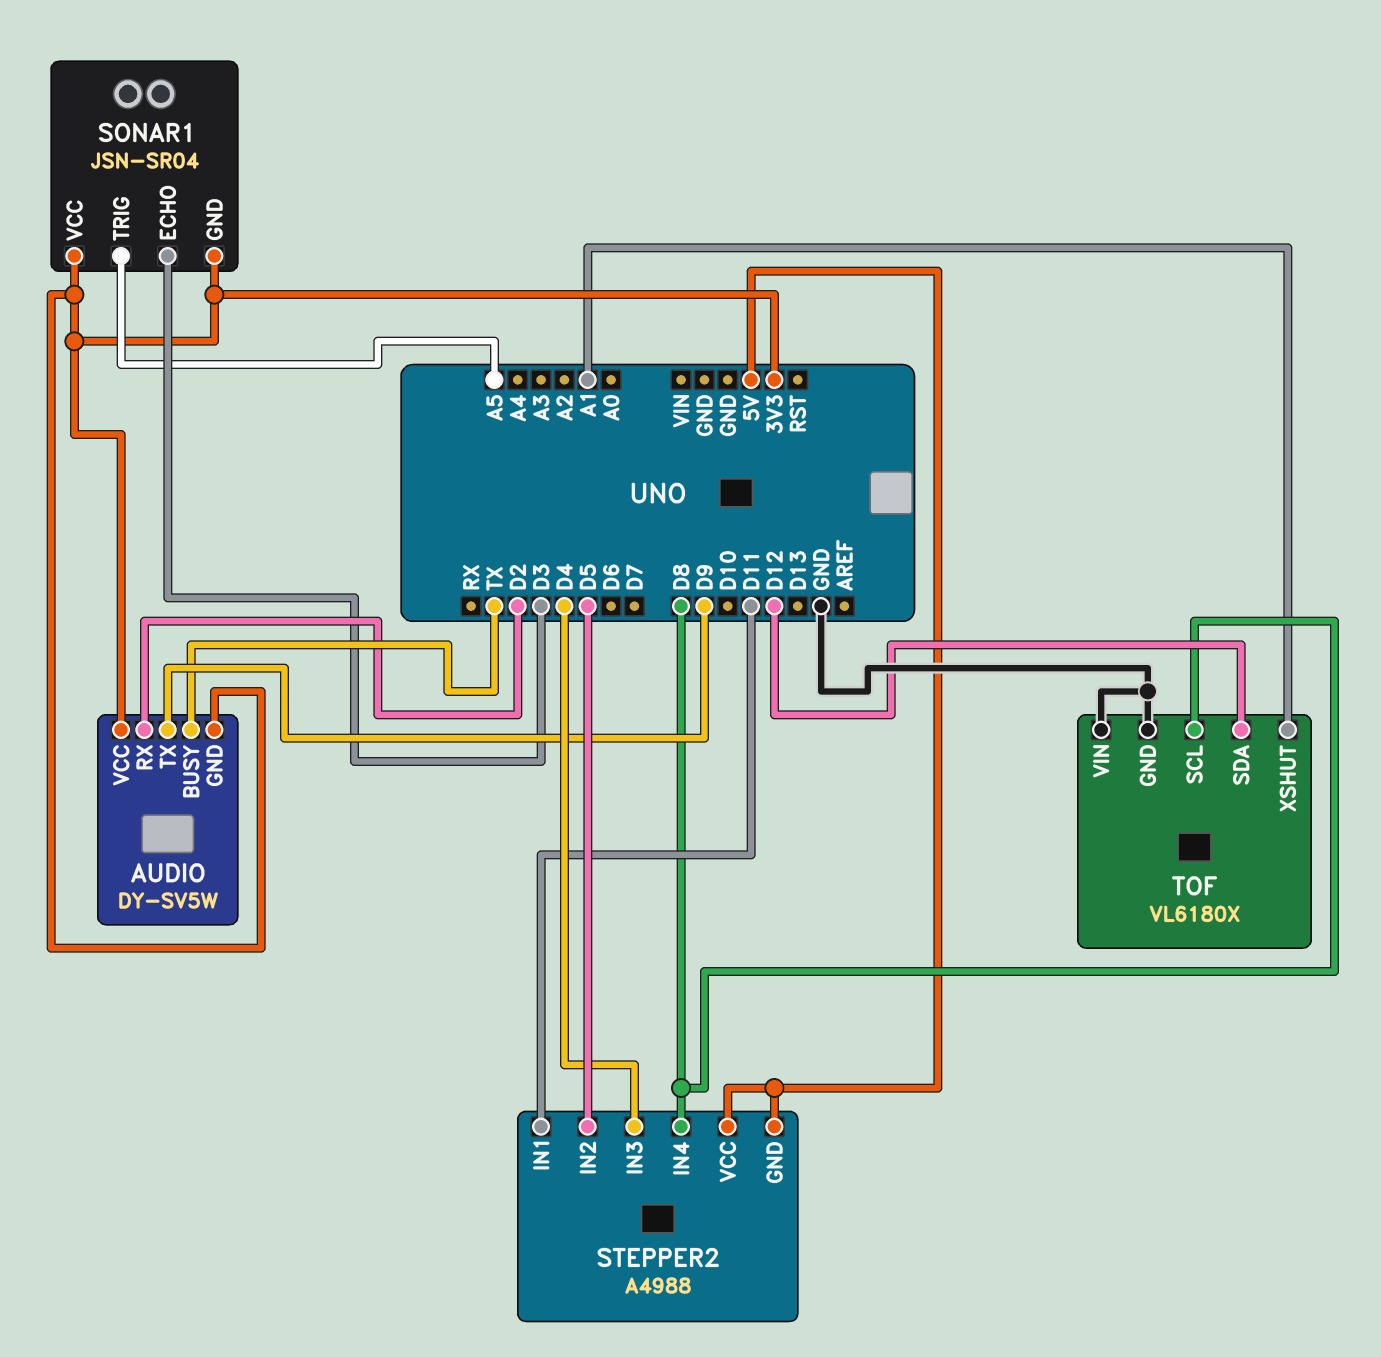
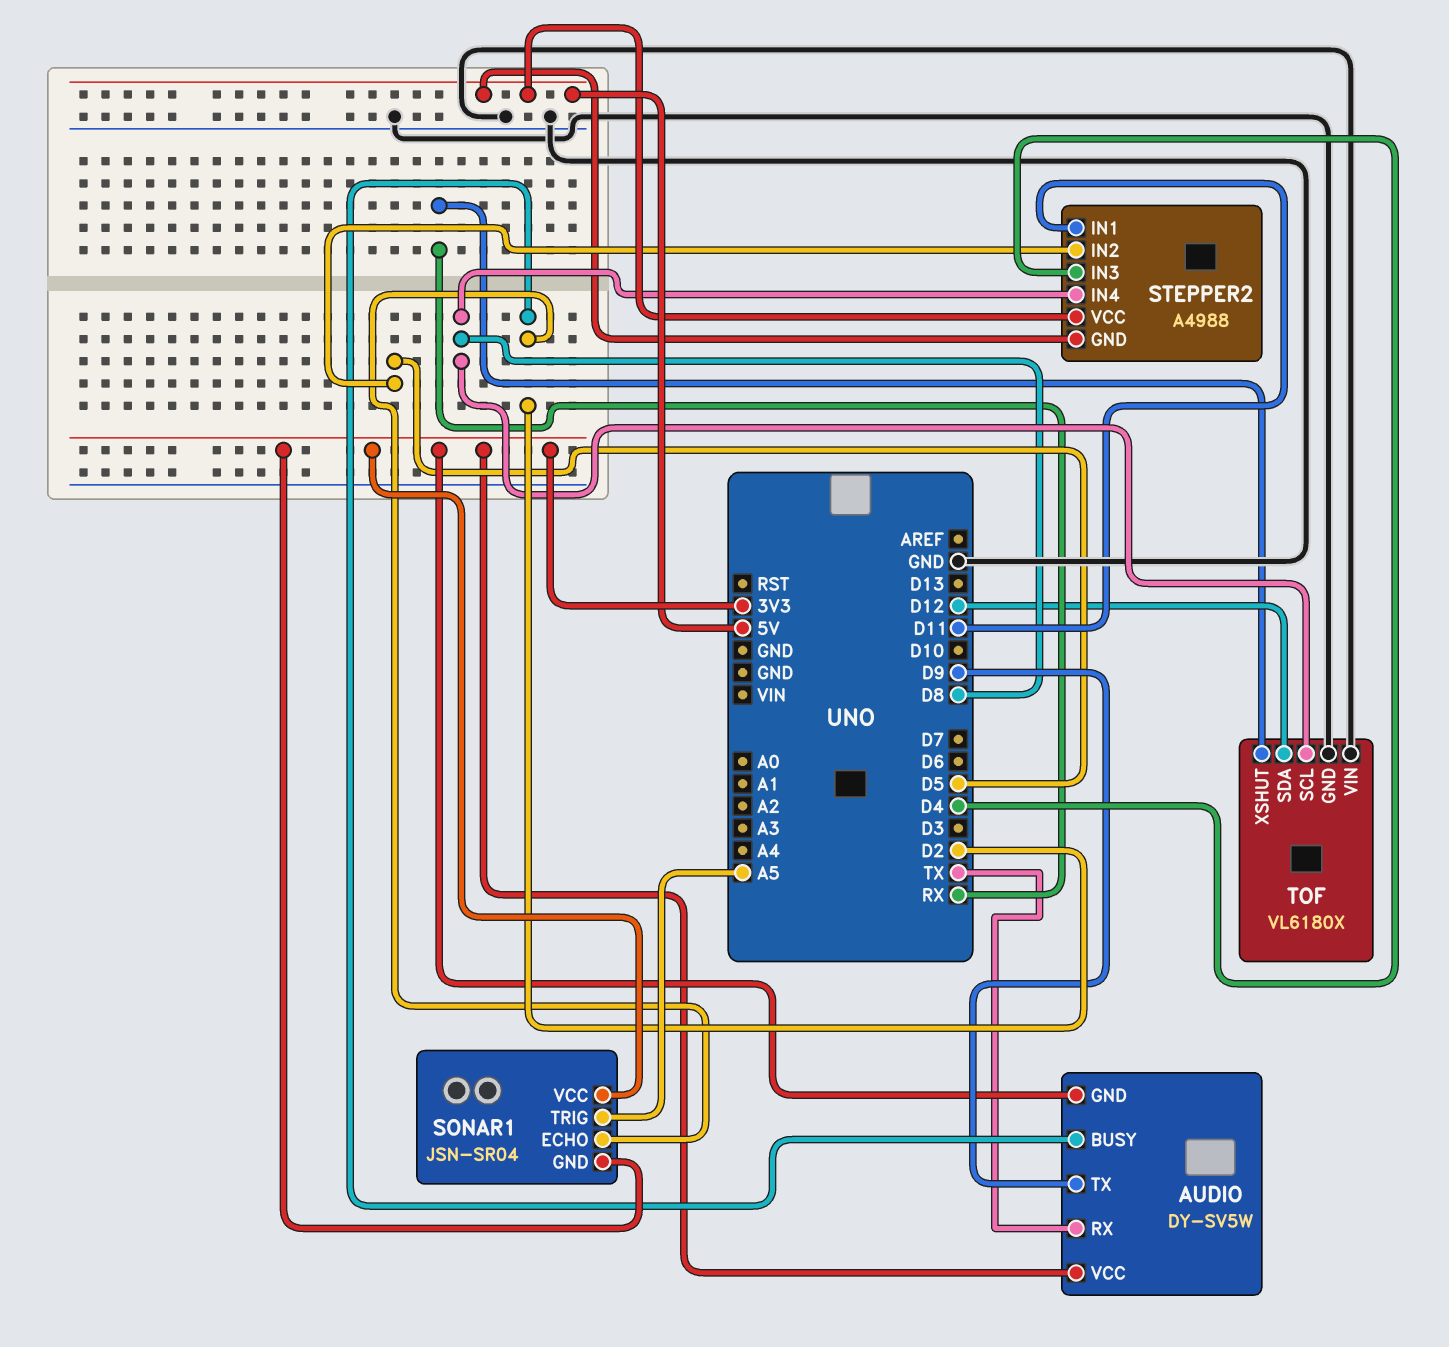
AUDIO pin BUSY: TX -> D2
AUDIO pin RX: D2 -> TX
SONAR1 pin ECHO: D3 -> D2
TOF pin XSHUT: A1 -> RX

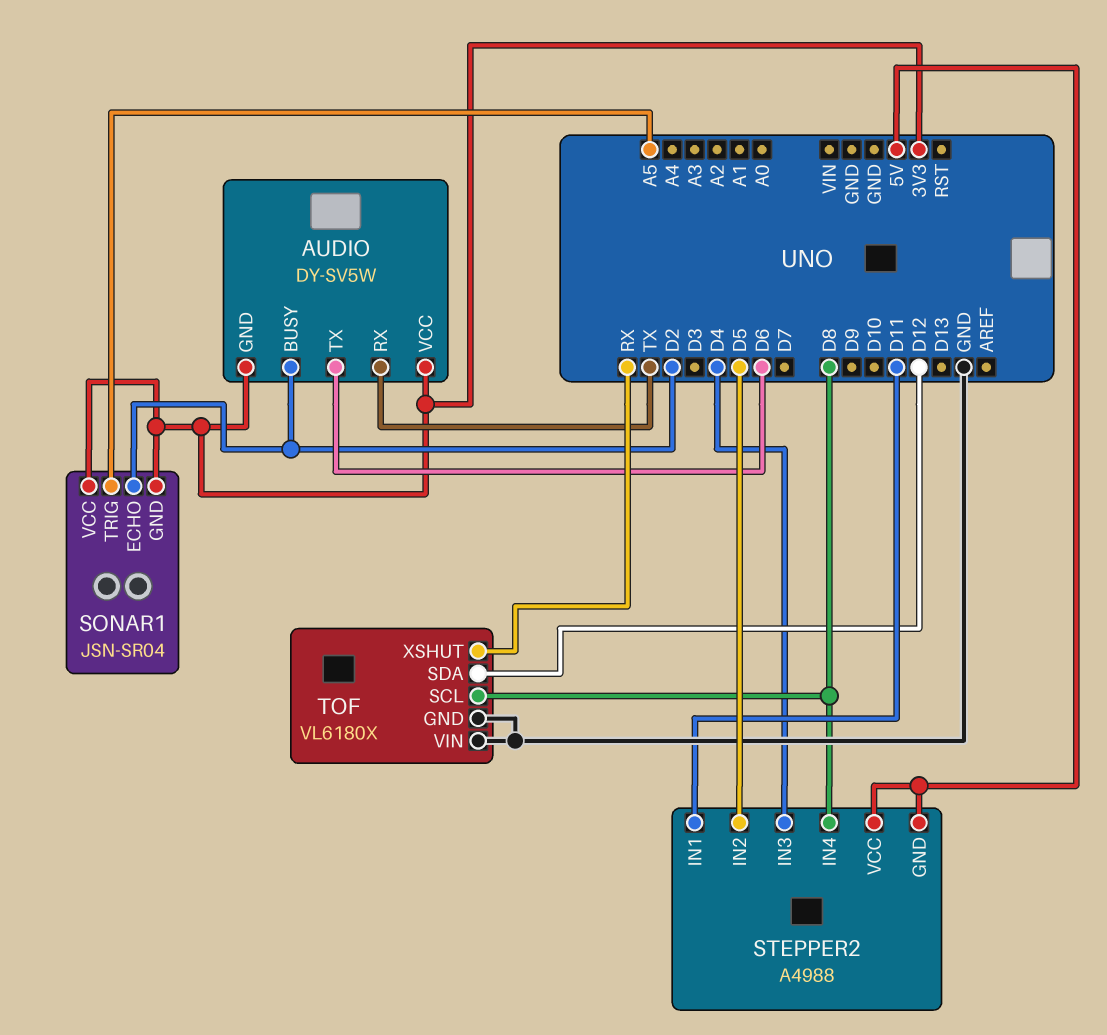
AUDIO pin TX: D9 -> D6

